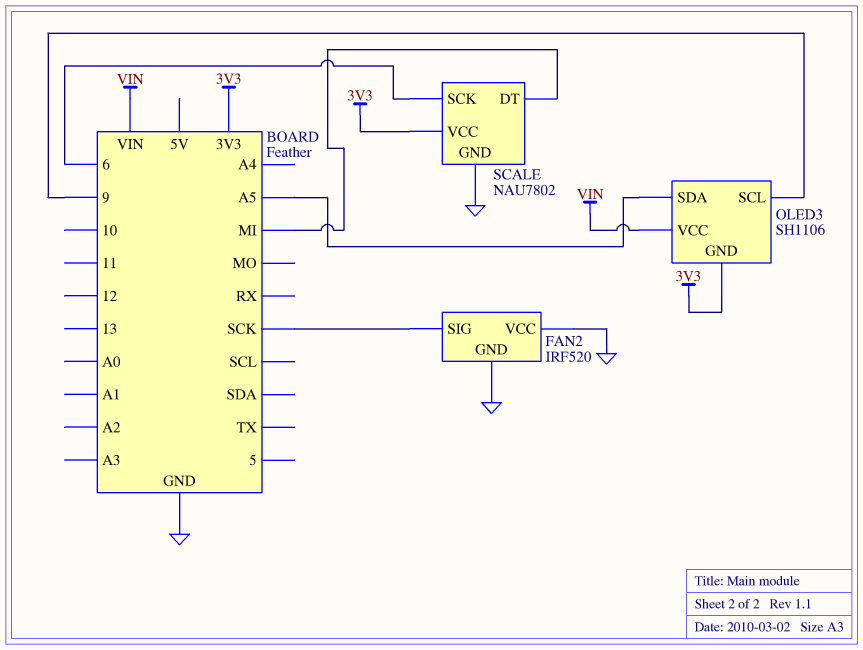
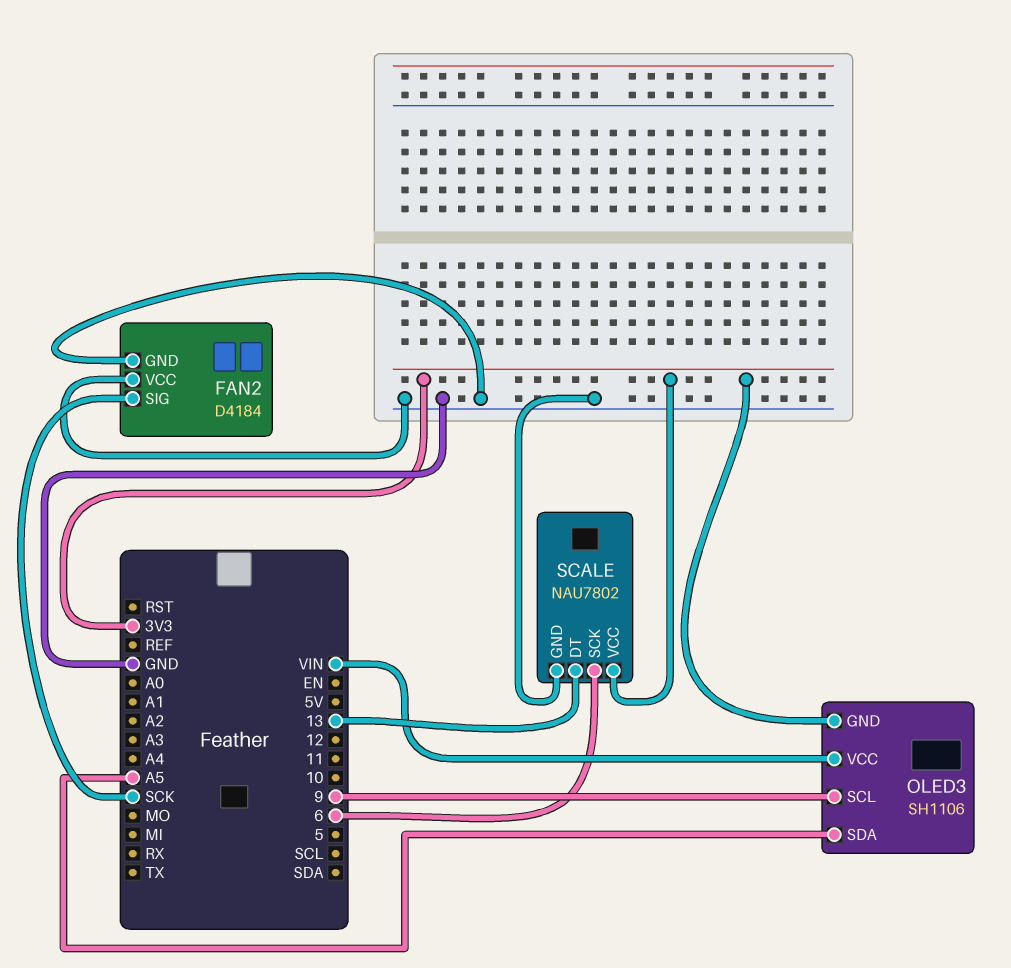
FAN2: IRF520 -> D4184
SCALE pin DT: MI -> 13

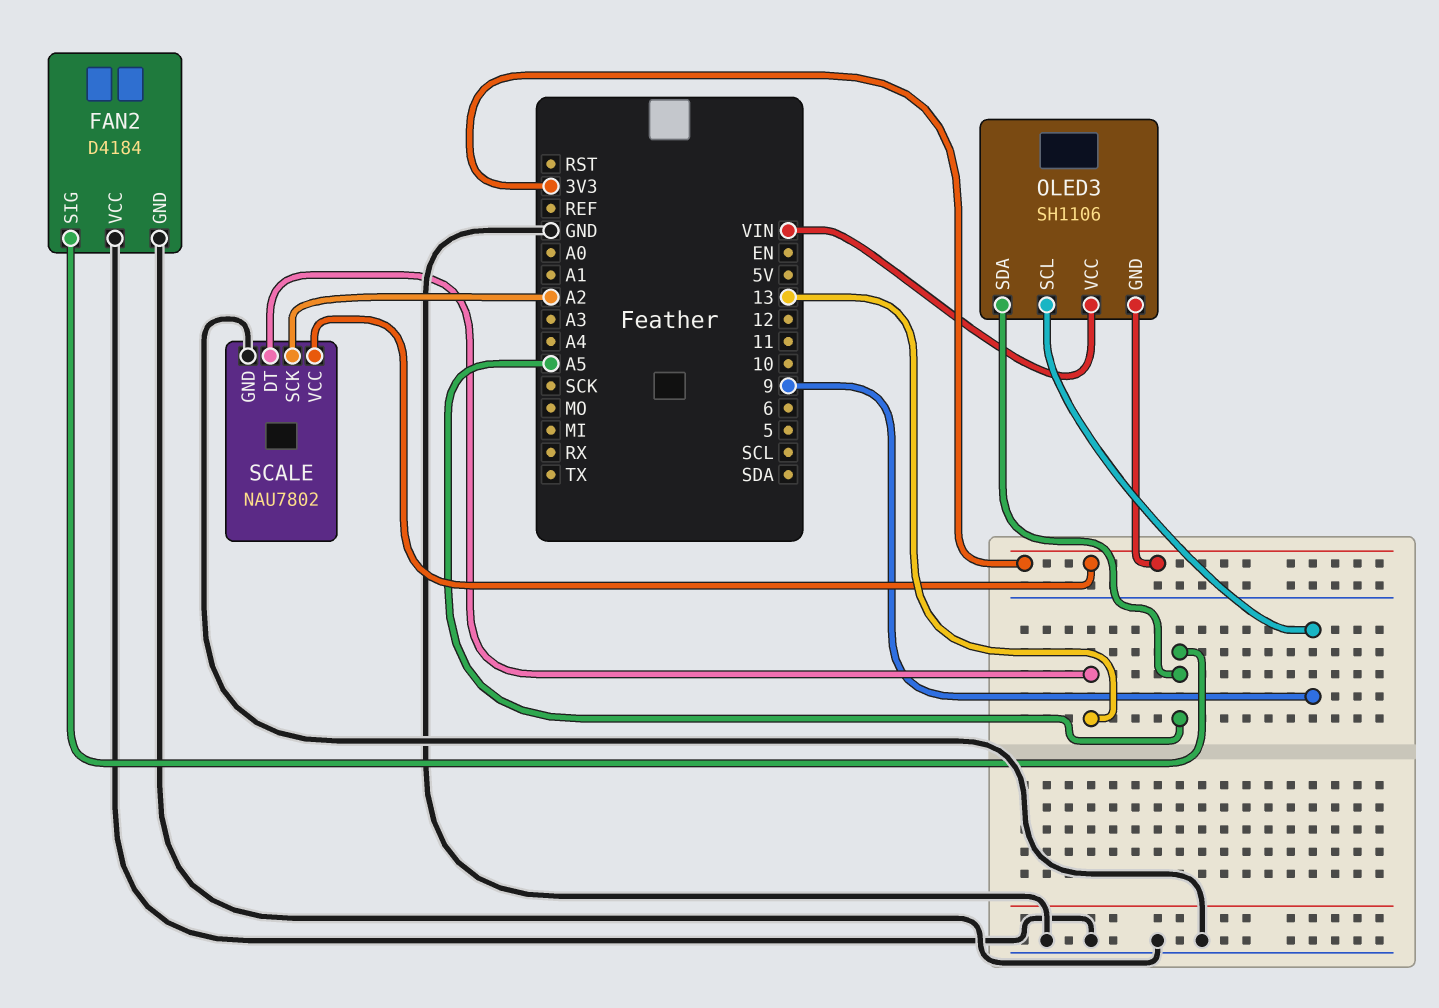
FAN2 pin SIG: SCK -> A5
SCALE pin SCK: 6 -> A2

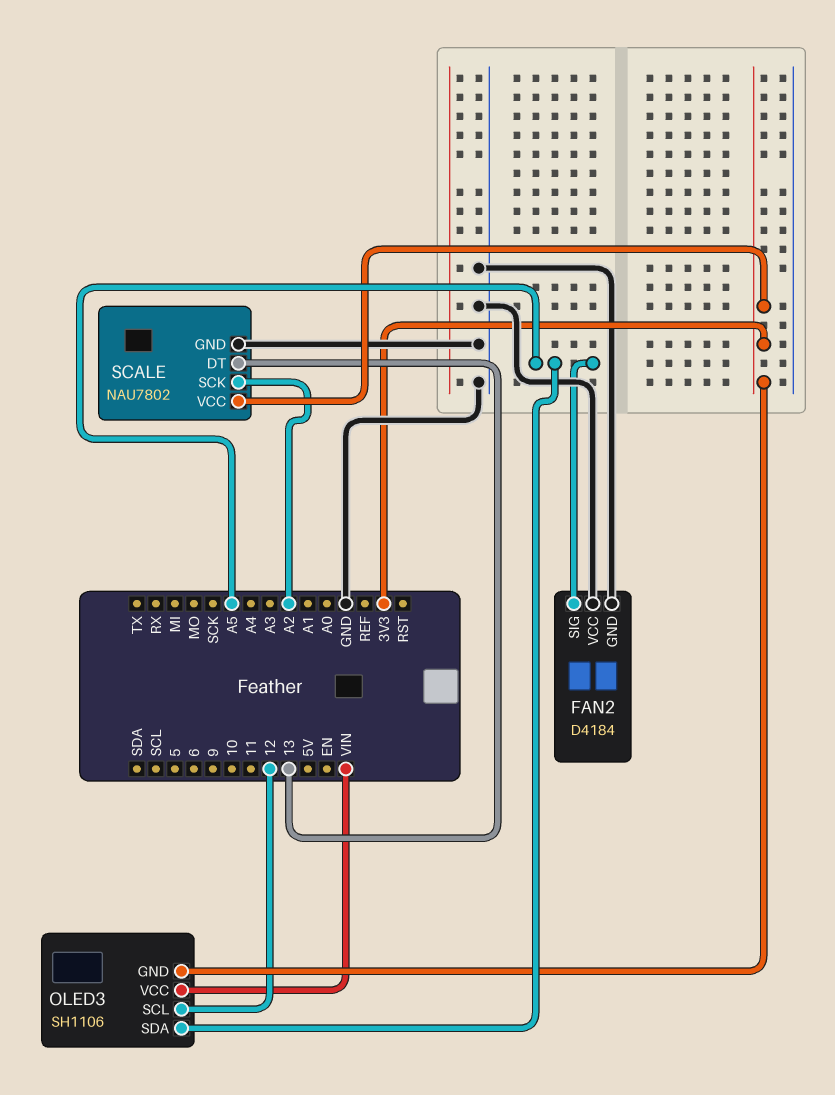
OLED3 pin SCL: 9 -> 12

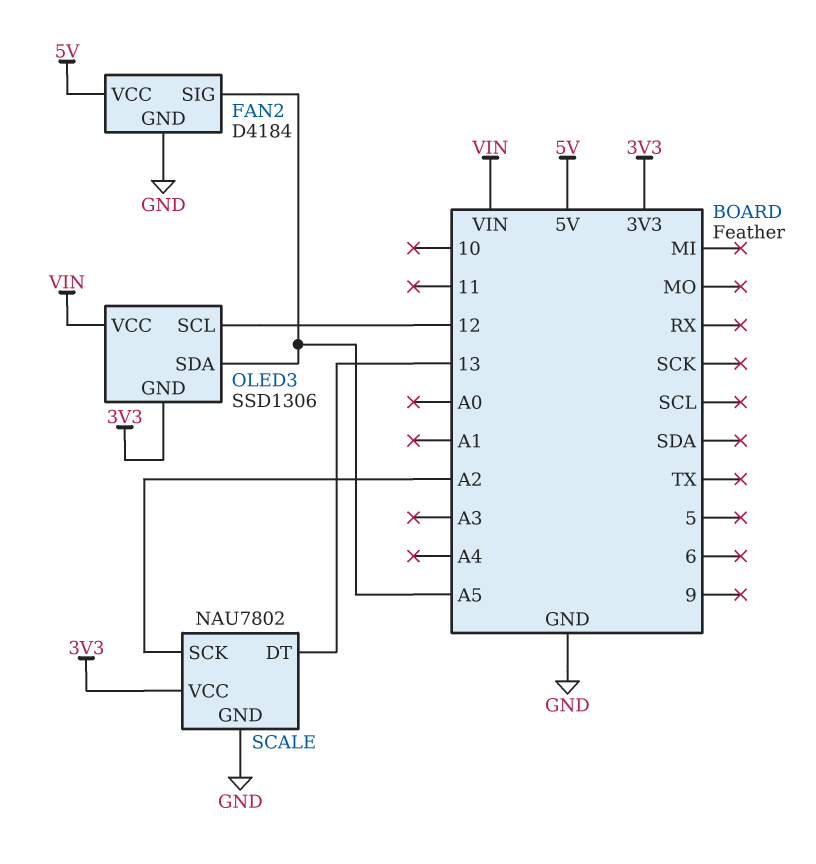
FAN2 pin VCC: GND -> 5V
OLED3: SH1106 -> SSD1306

